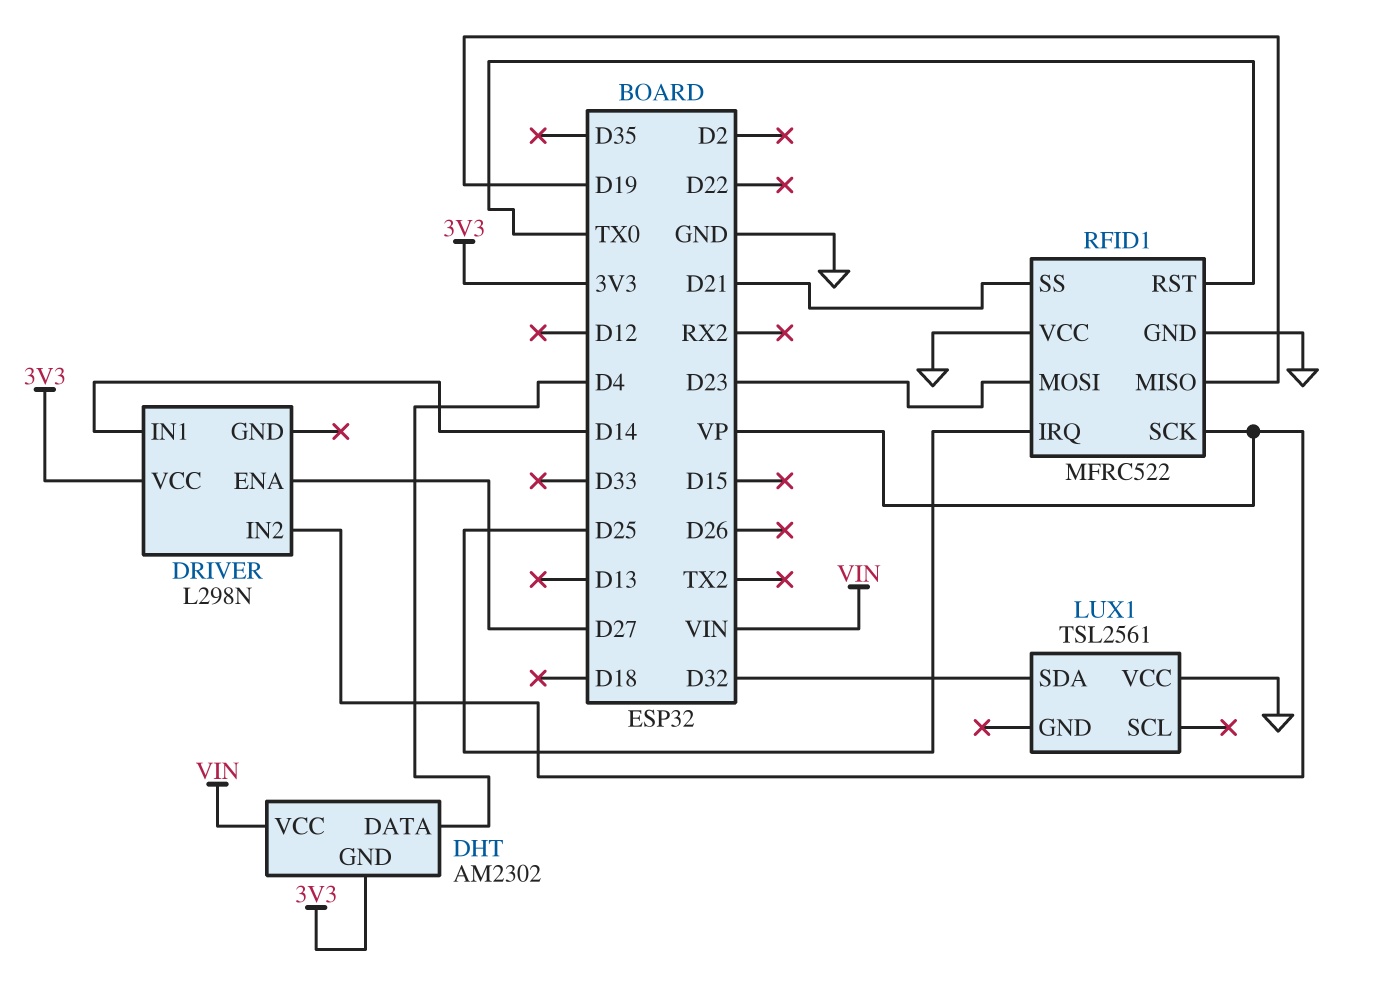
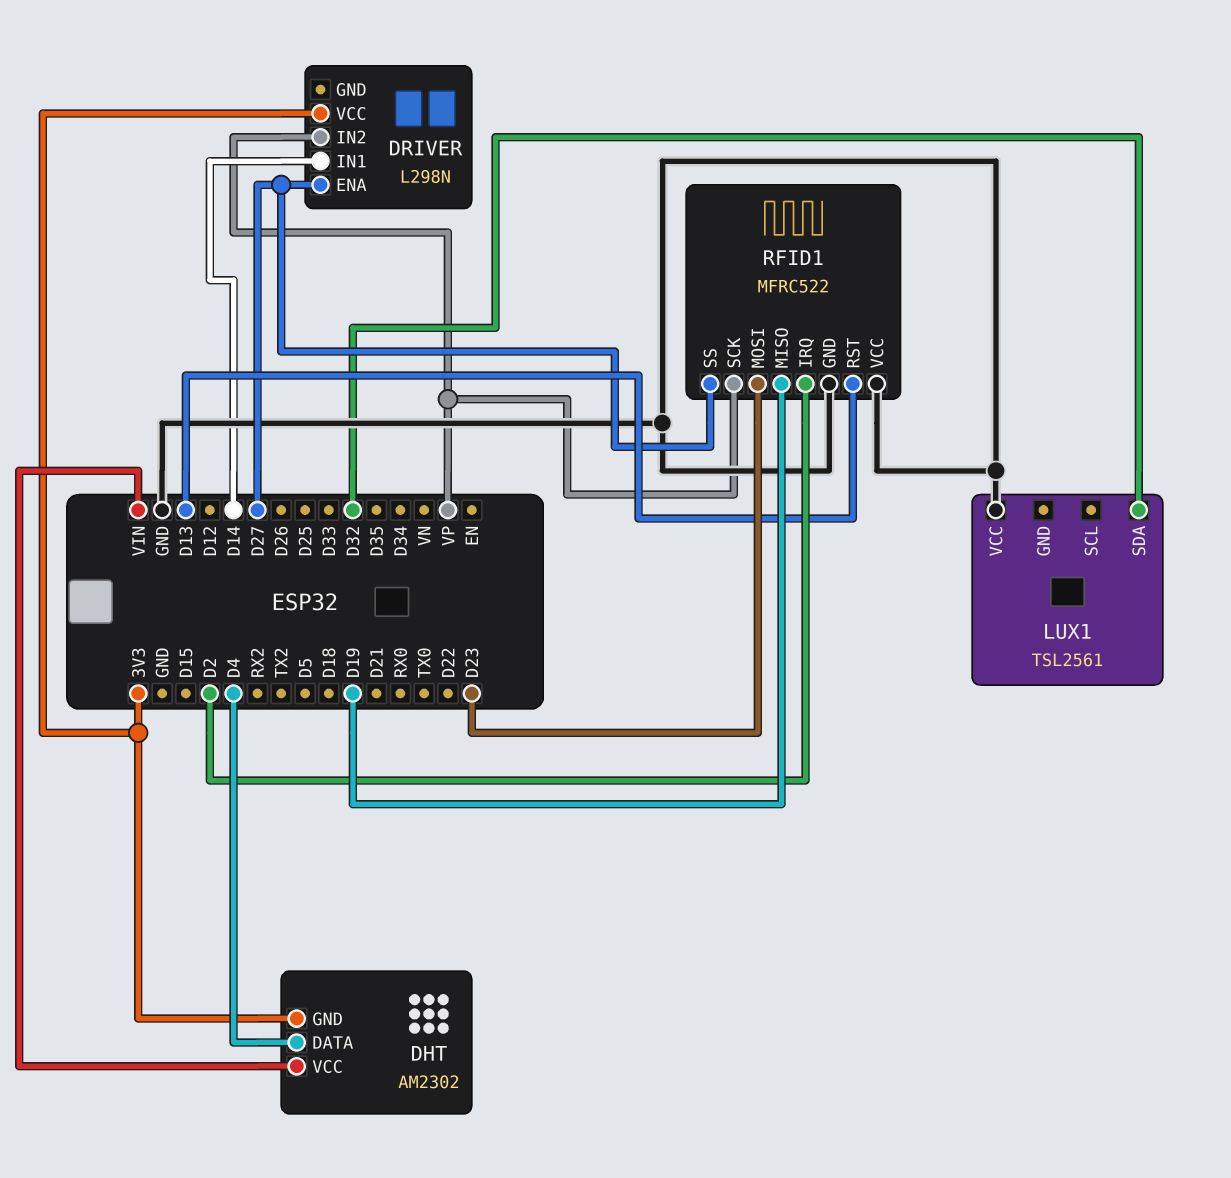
RFID1 pin IRQ: D25 -> D2
RFID1 pin RST: TX0 -> D13
RFID1 pin SS: D21 -> D27

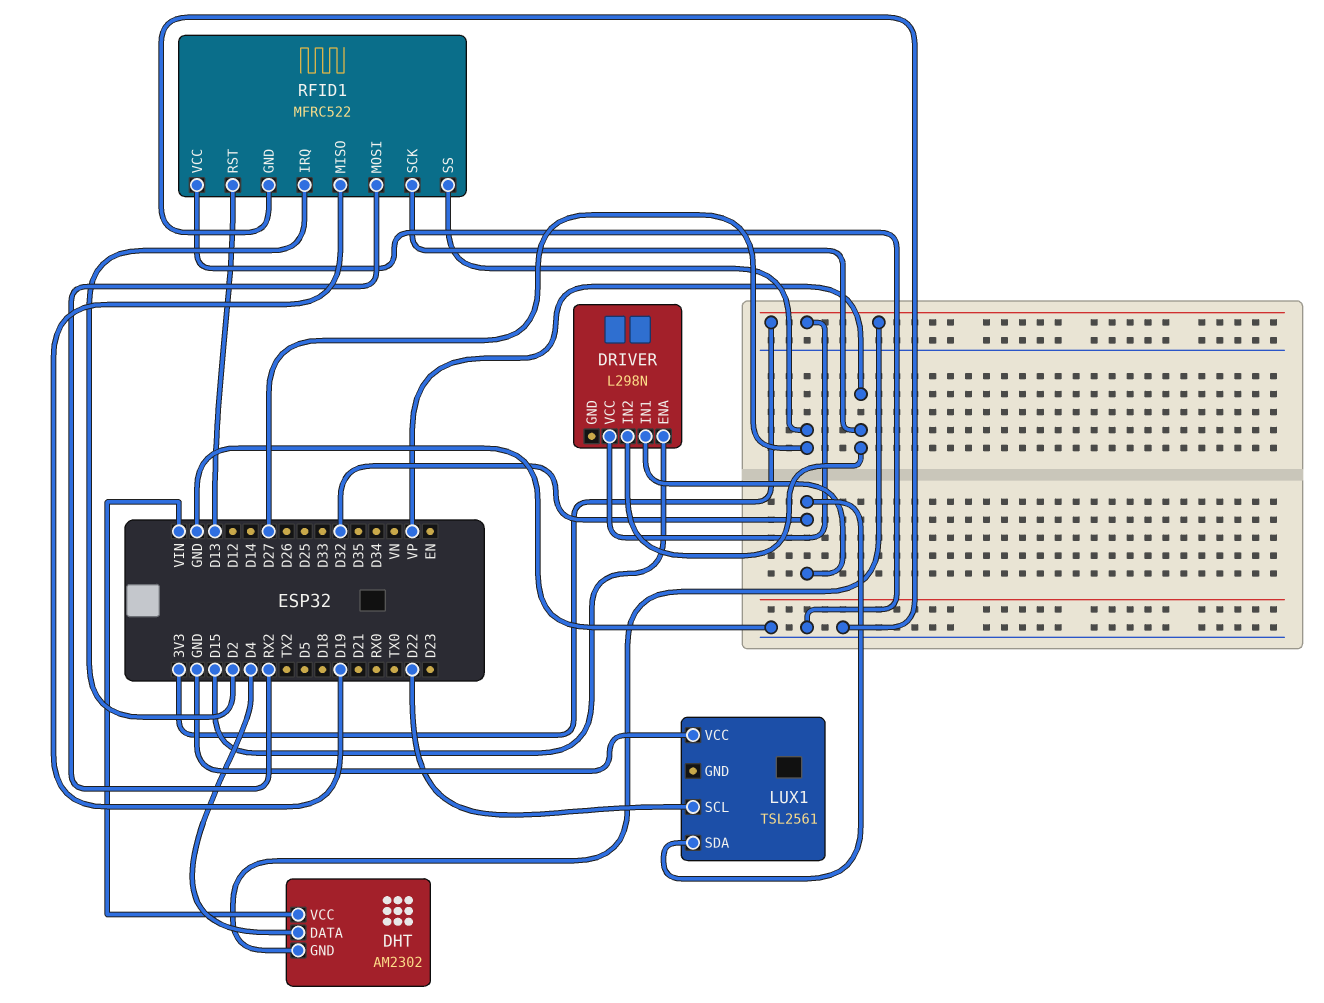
DRIVER pin ENA: D27 -> D15
DRIVER pin IN1: D14 -> D32
LUX1 pin SCL: none -> D22
RFID1 pin MOSI: D23 -> RX2

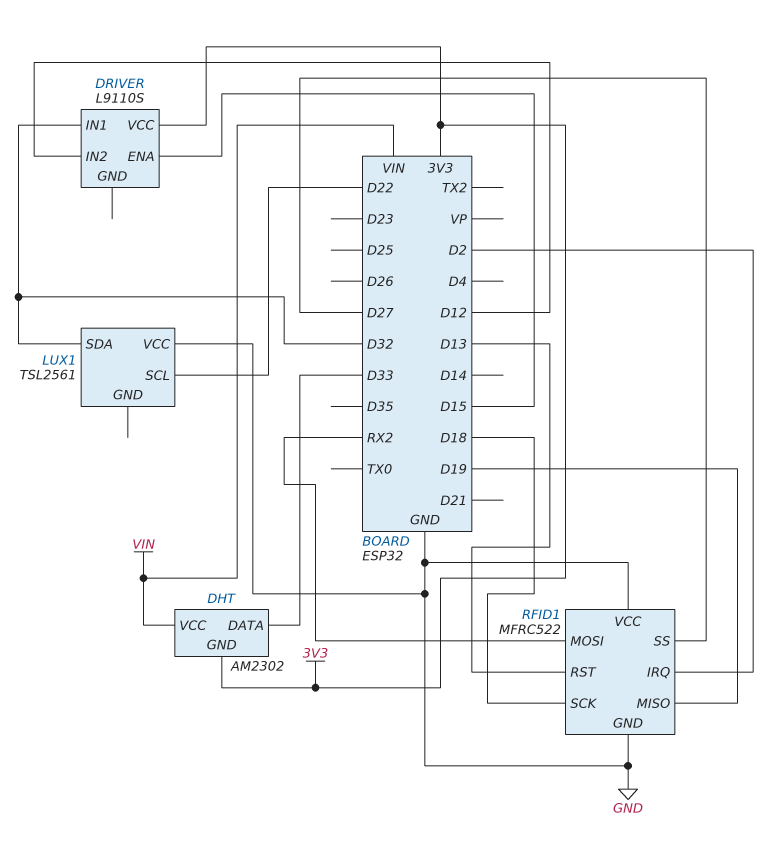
DHT pin DATA: D4 -> D33
DRIVER: L298N -> L9110S
DRIVER pin IN2: VP -> D12
RFID1 pin SCK: VP -> D18

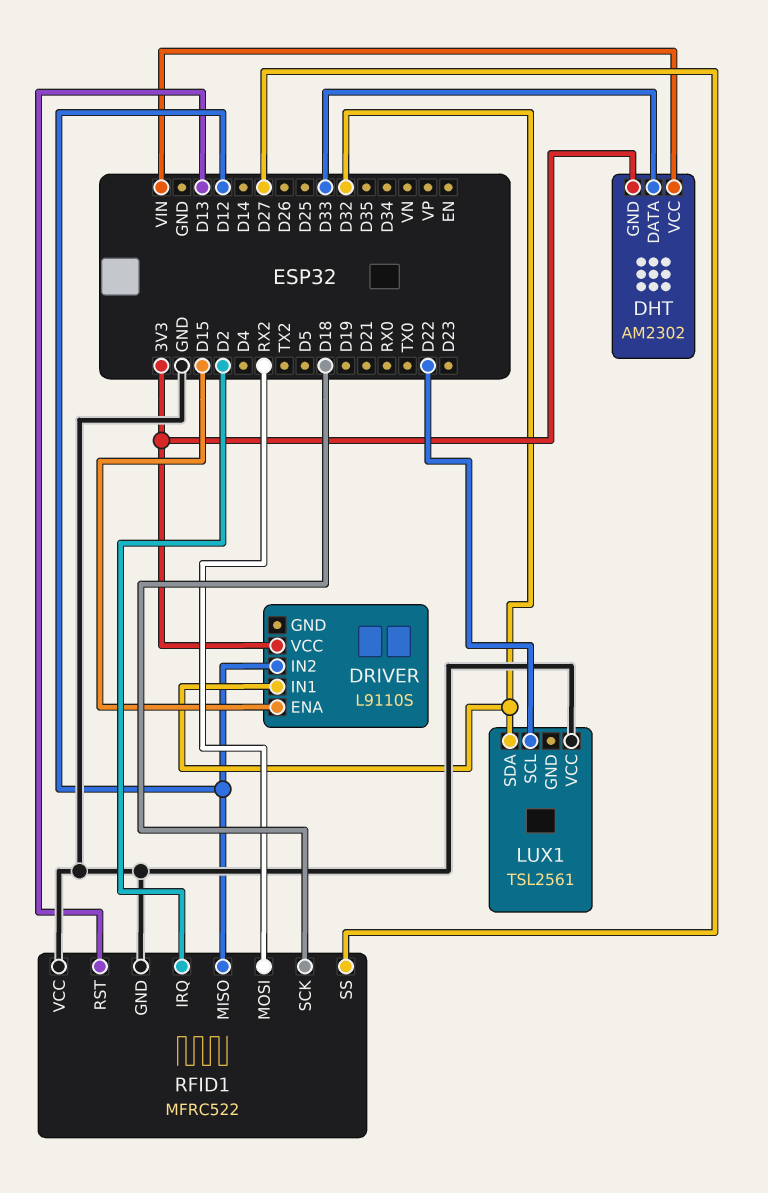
RFID1 pin MISO: D19 -> D12

